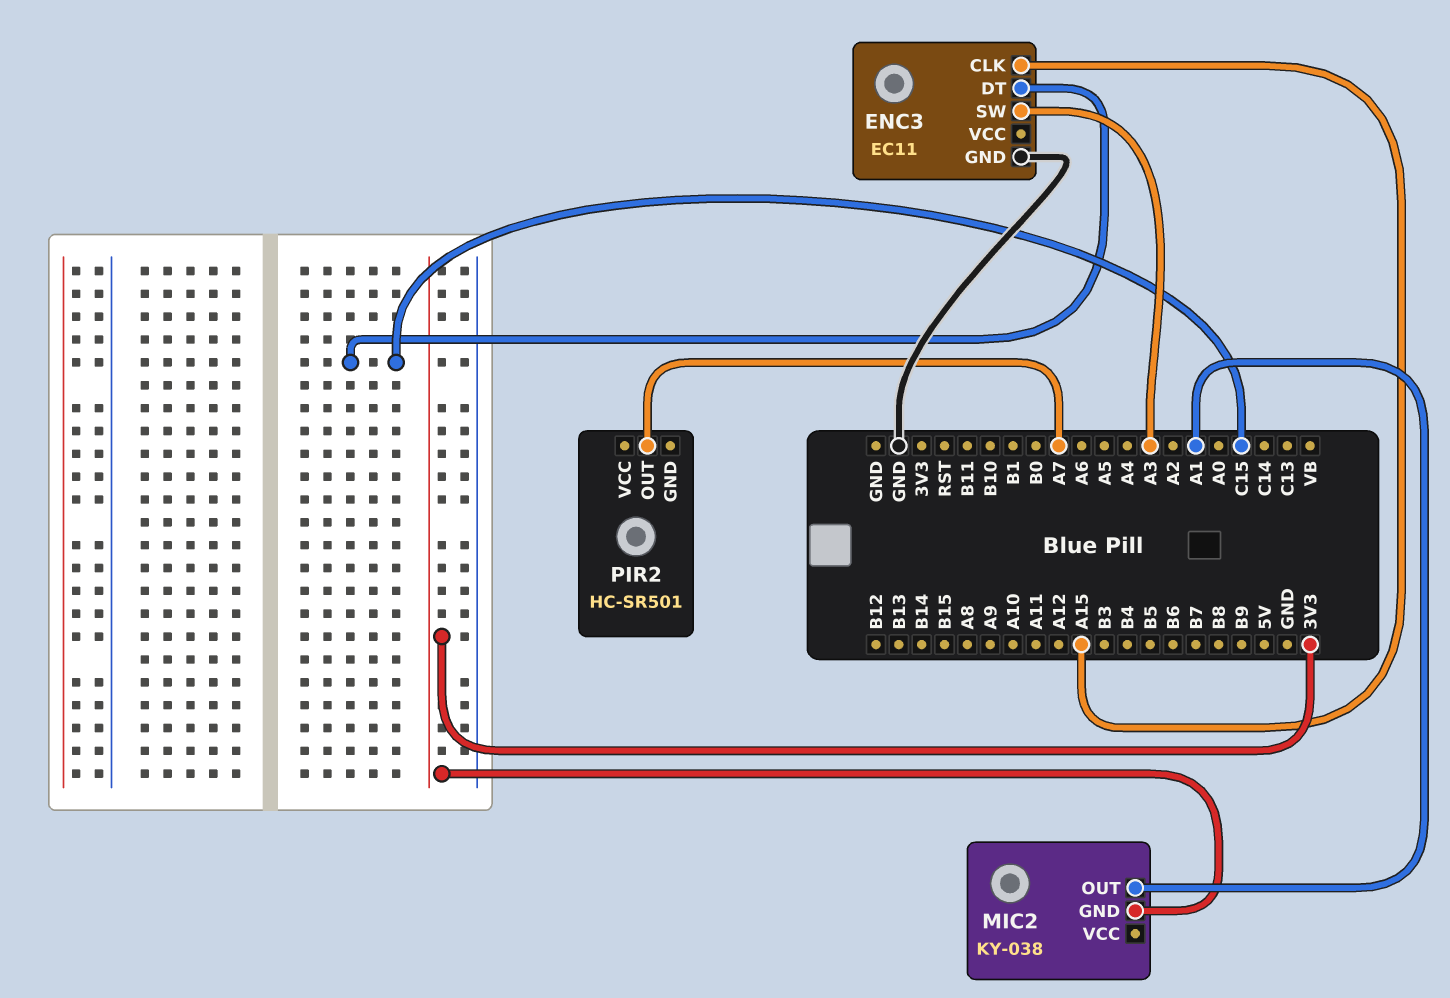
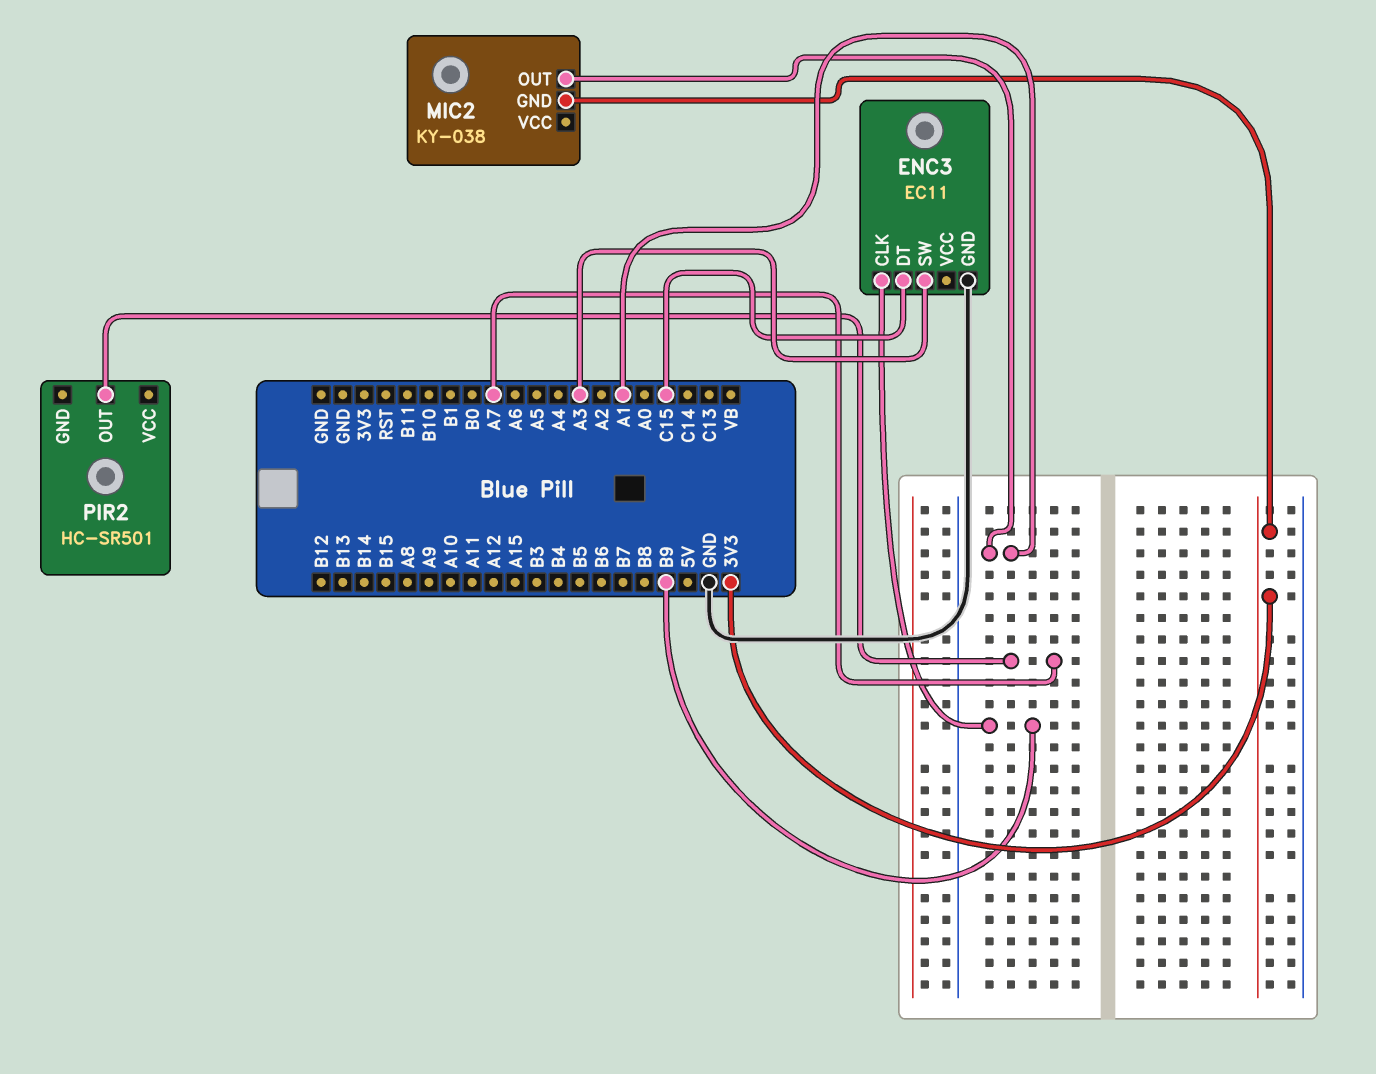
ENC3 pin CLK: A15 -> B9

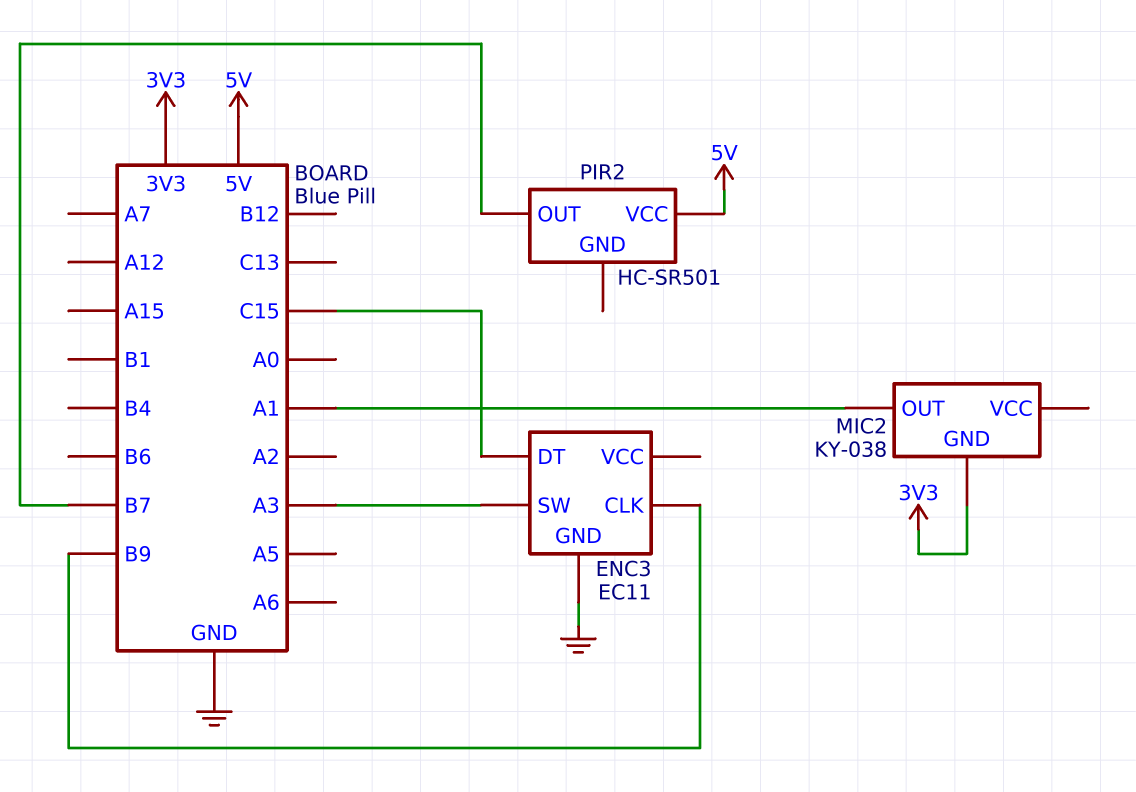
PIR2 pin OUT: A7 -> B7
PIR2 pin VCC: none -> 5V

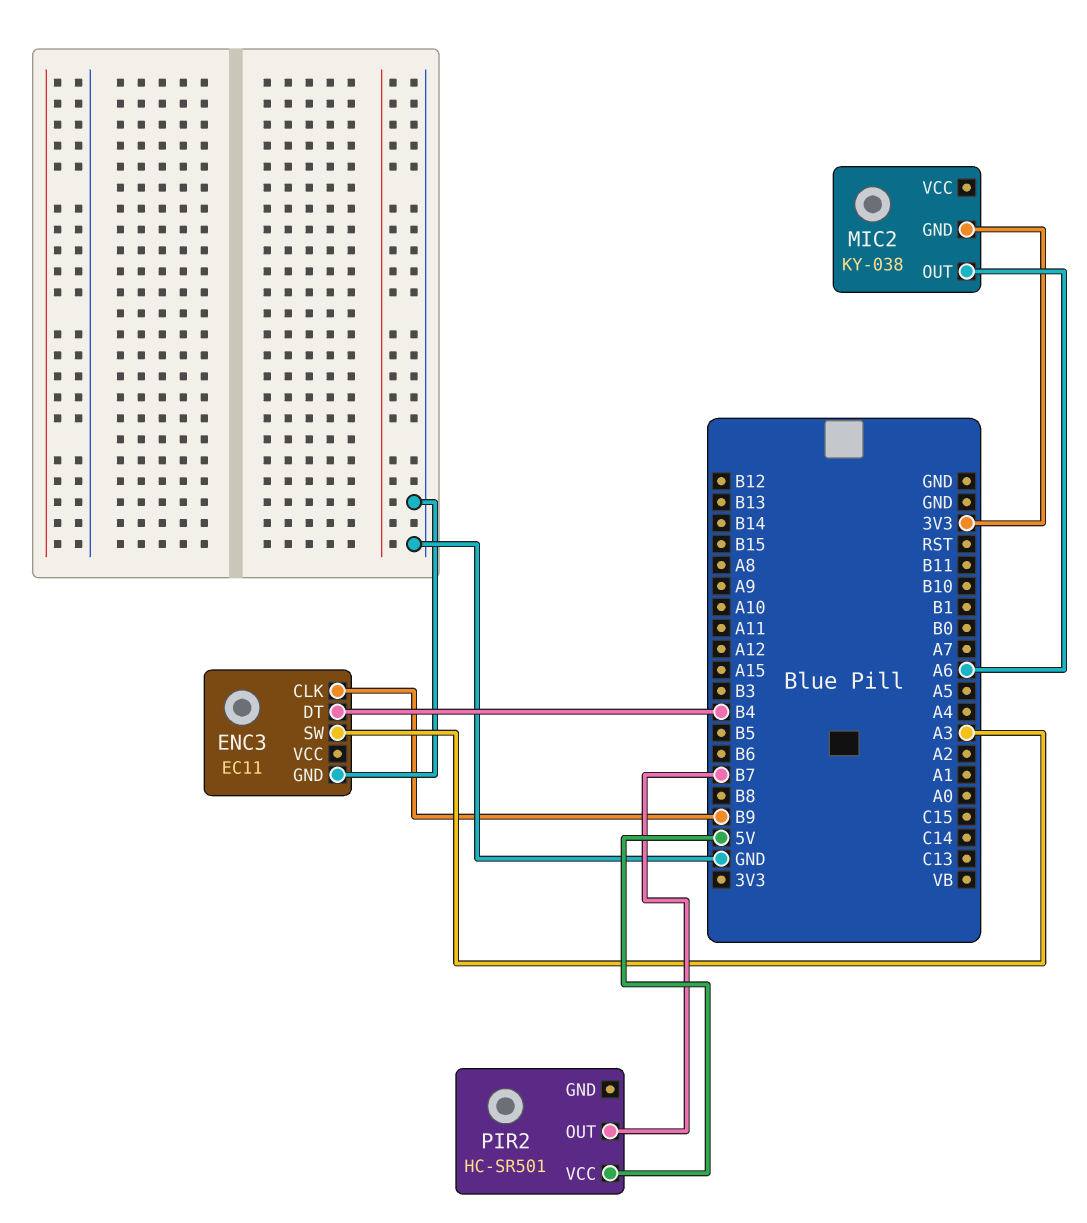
ENC3 pin DT: C15 -> B4
MIC2 pin OUT: A1 -> A6

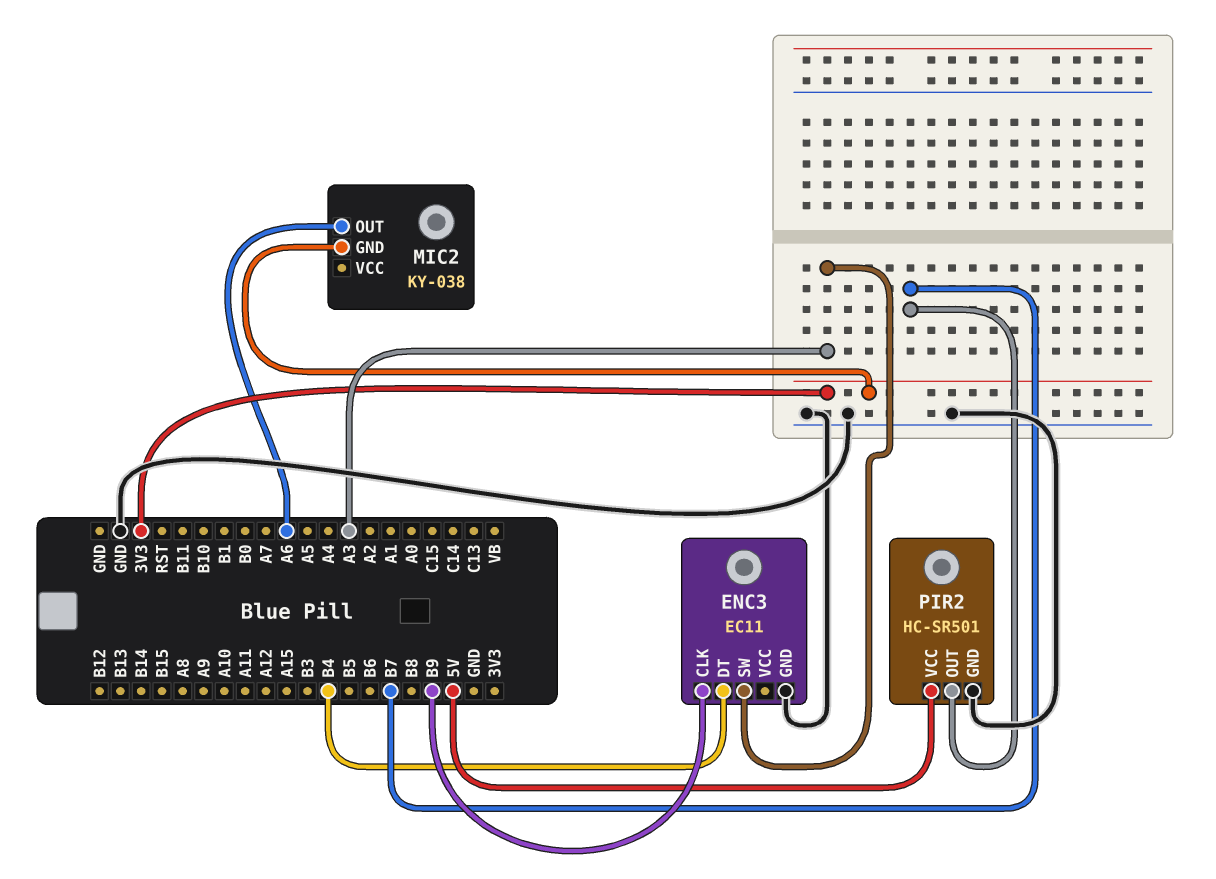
PIR2 pin GND: none -> GND

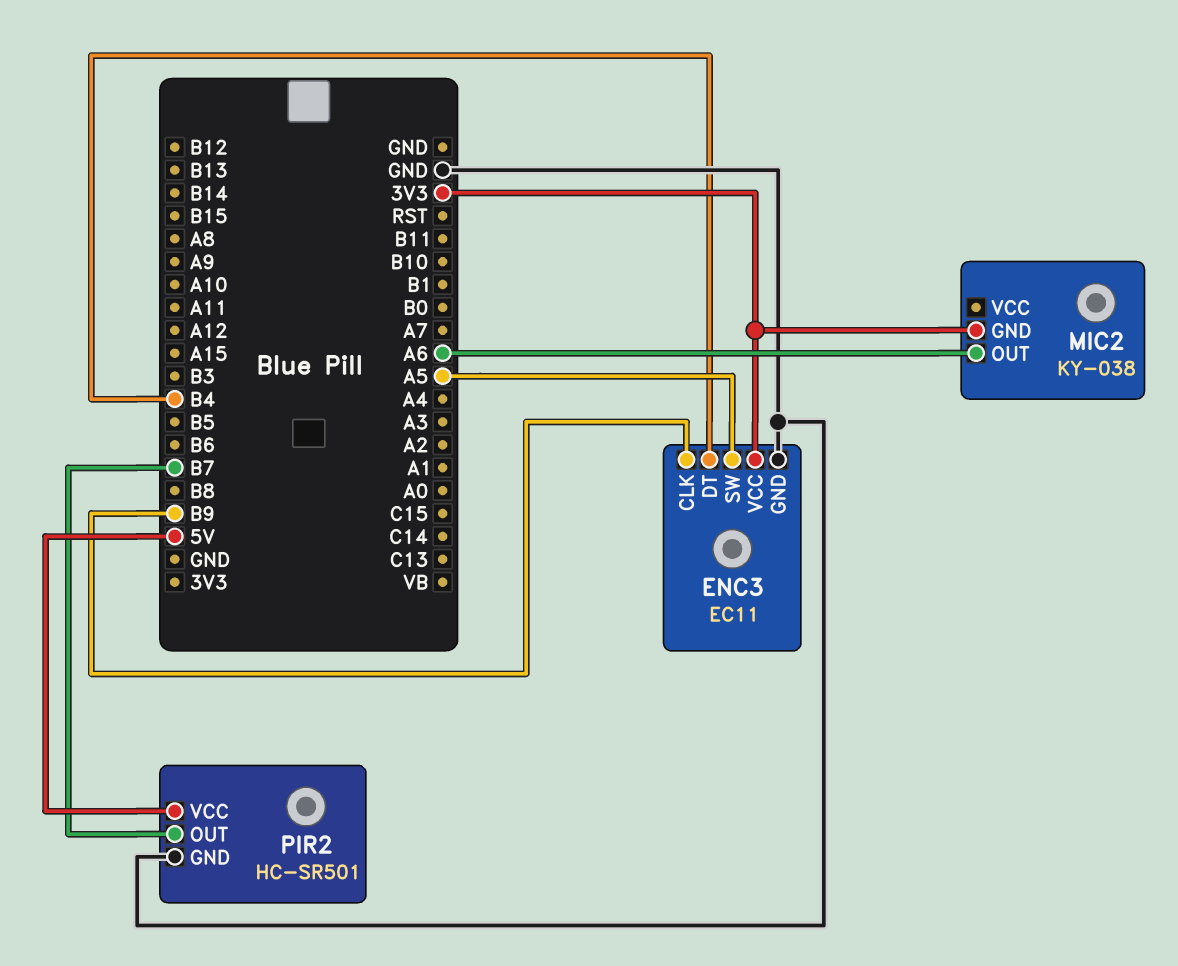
ENC3 pin SW: A3 -> A5
ENC3 pin VCC: none -> 3V3

